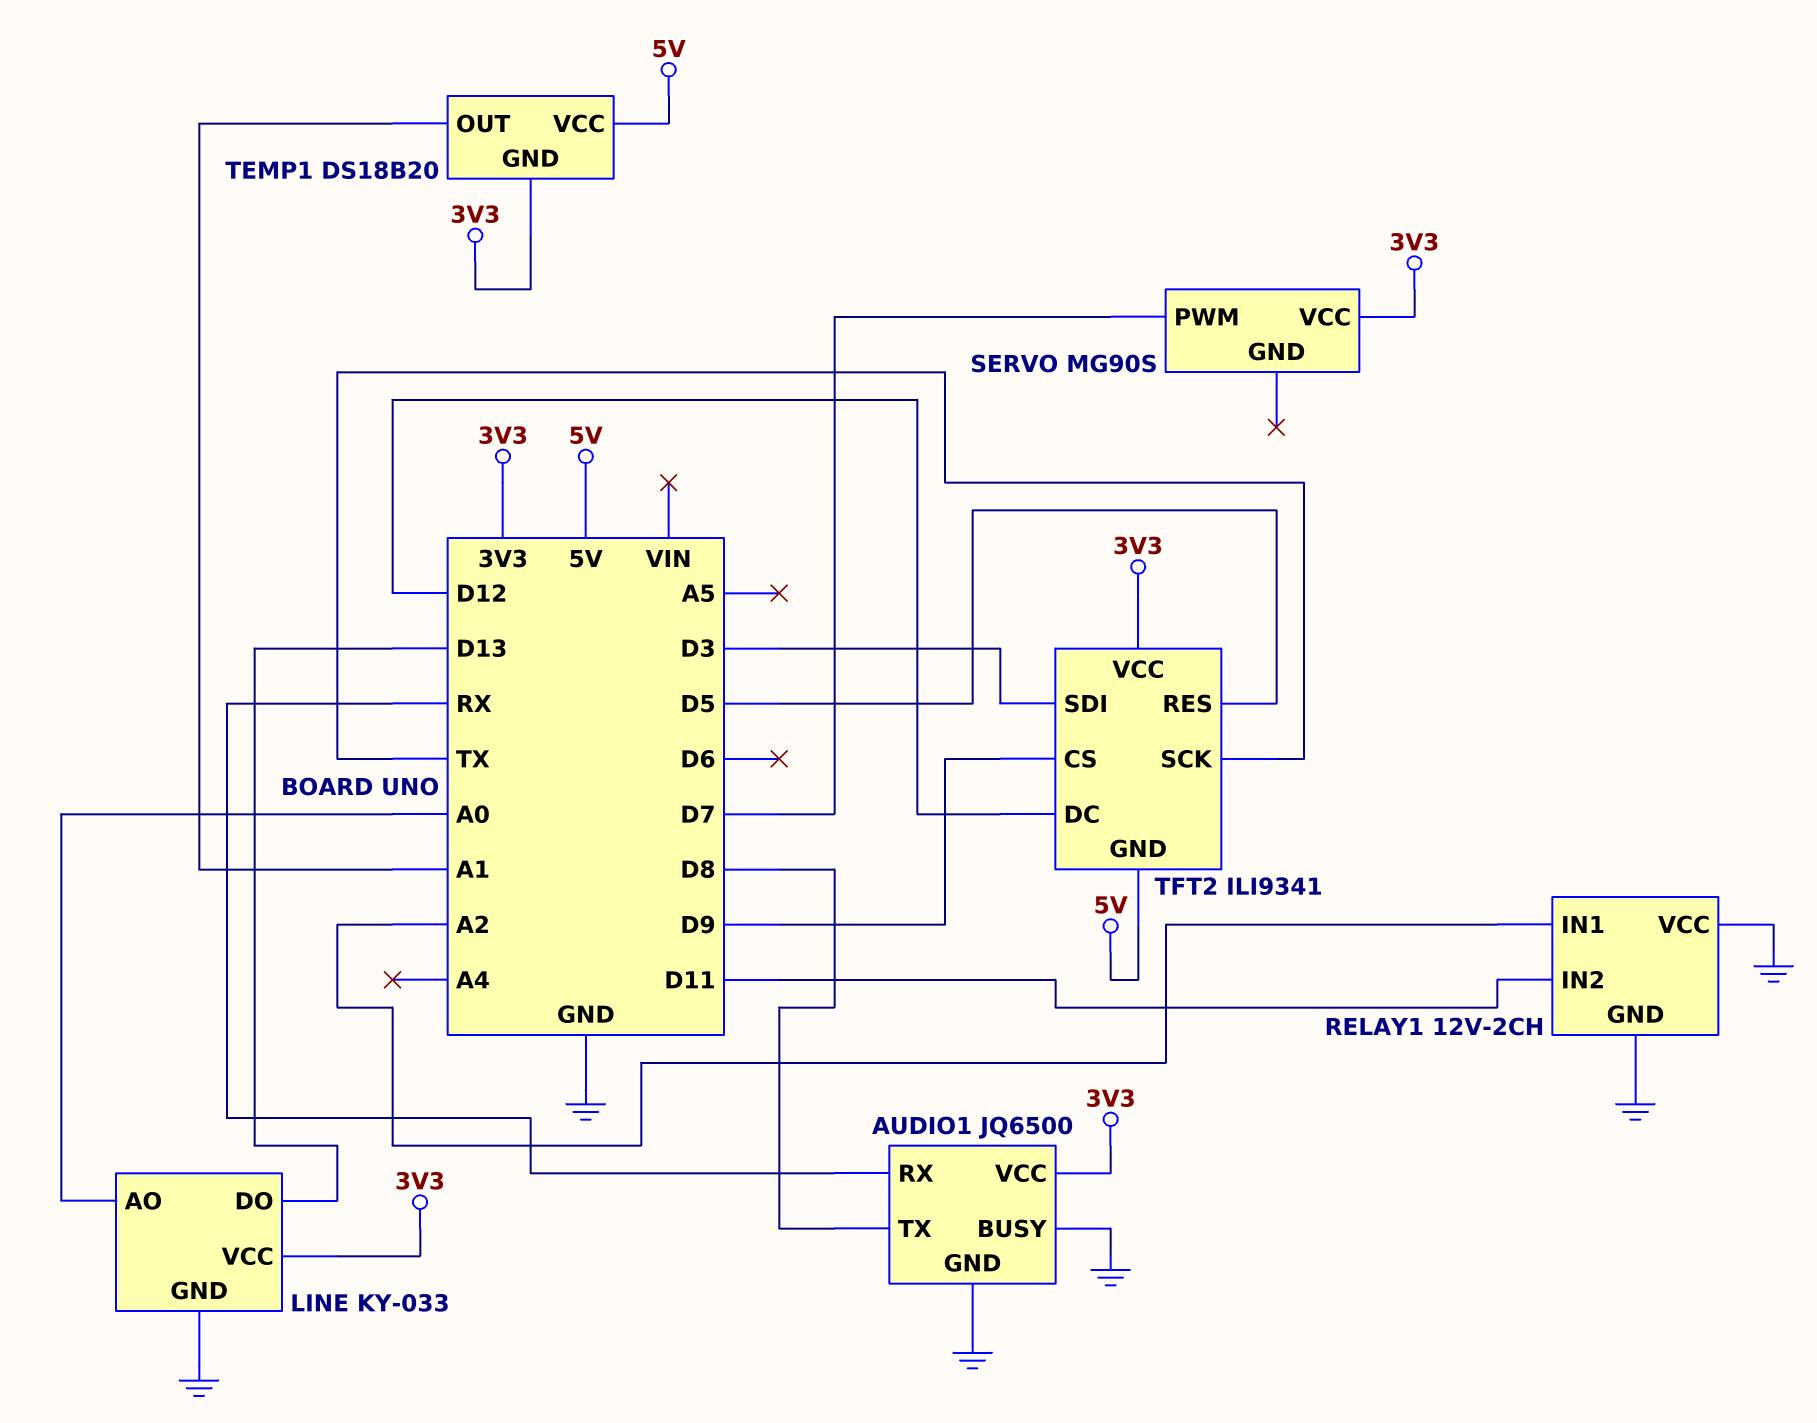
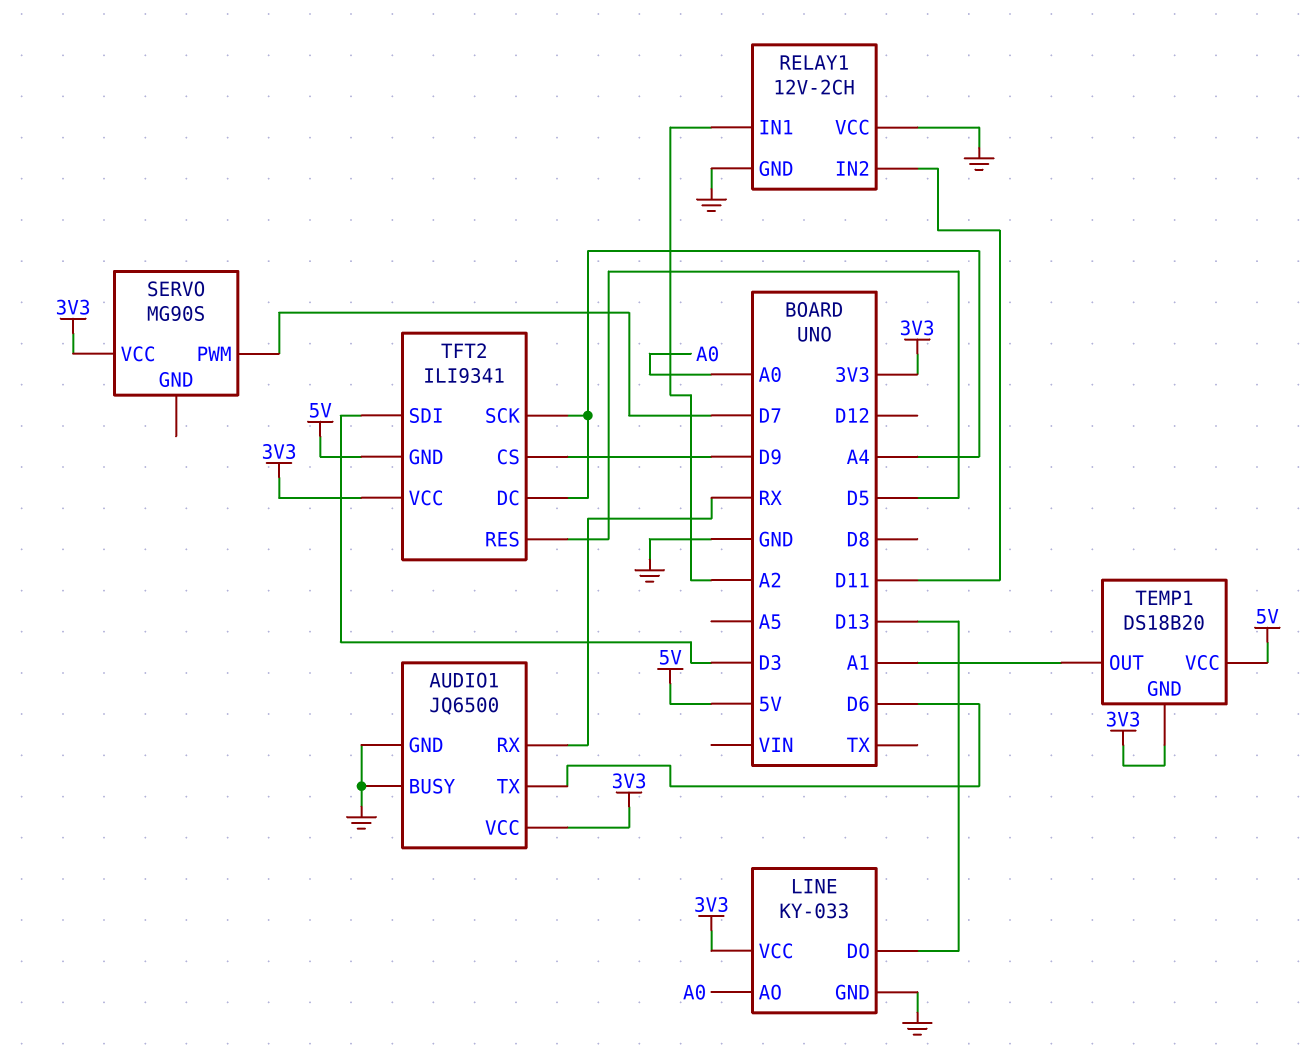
AUDIO1 pin TX: D8 -> D6
TFT2 pin DC: D12 -> A4
TFT2 pin SCK: TX -> A4

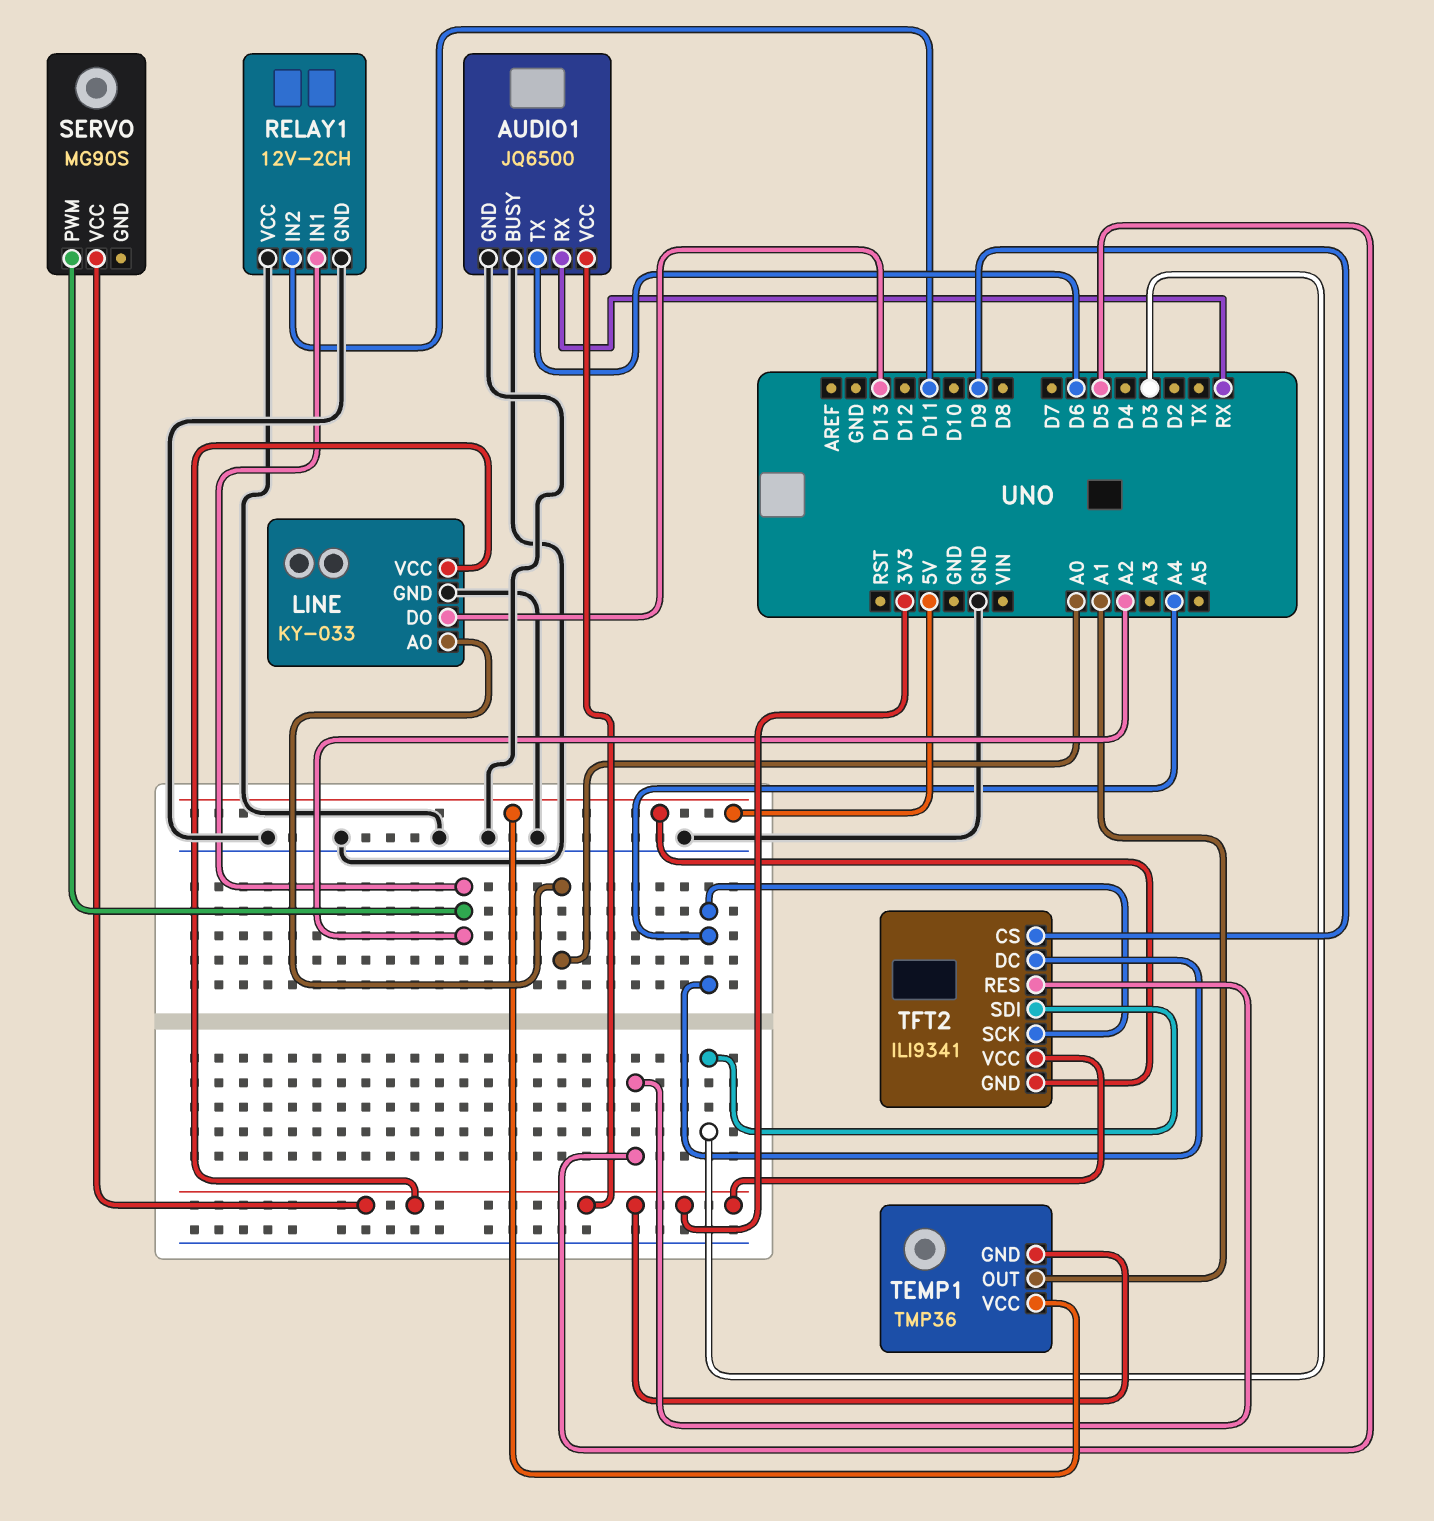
SERVO pin PWM: D7 -> A2
TEMP1: DS18B20 -> TMP36

